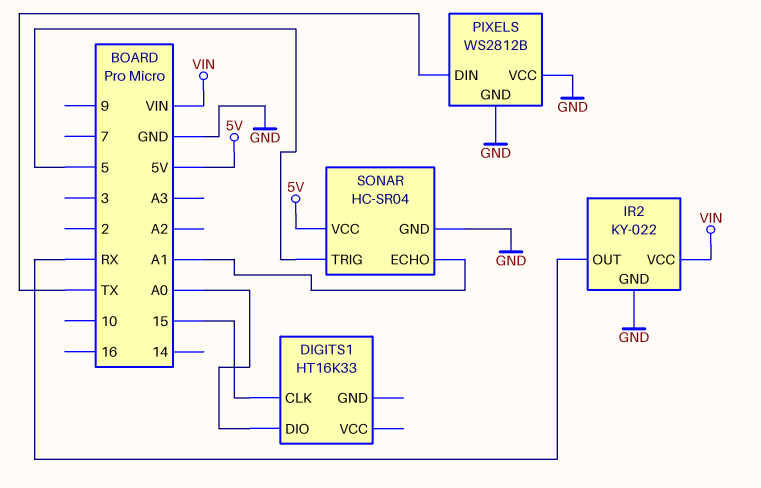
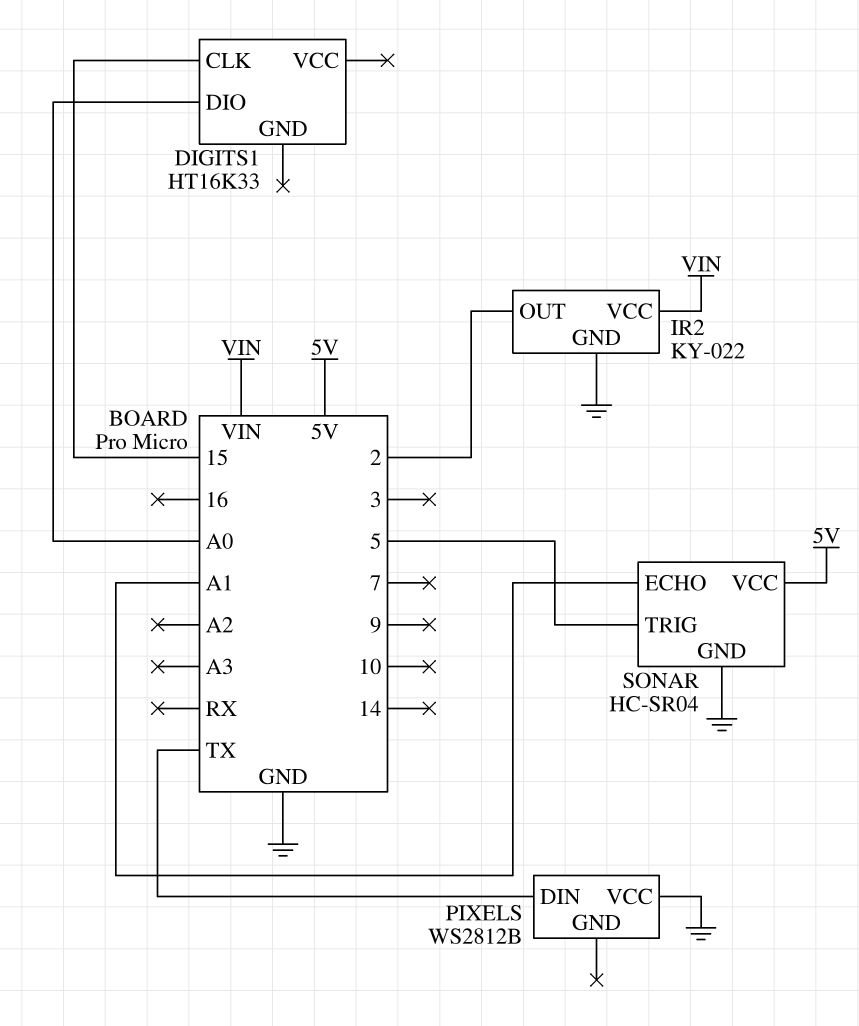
IR2 pin OUT: RX -> 2
PIXELS pin GND: GND -> none

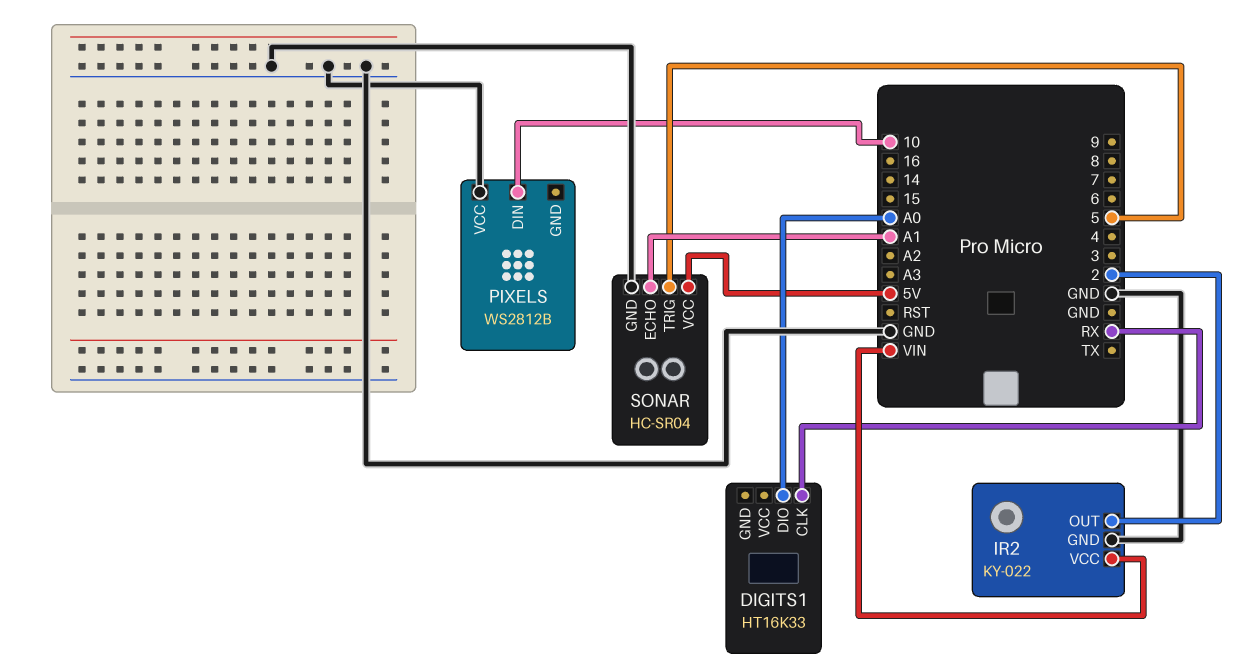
DIGITS1 pin CLK: 15 -> RX
PIXELS pin DIN: TX -> 10

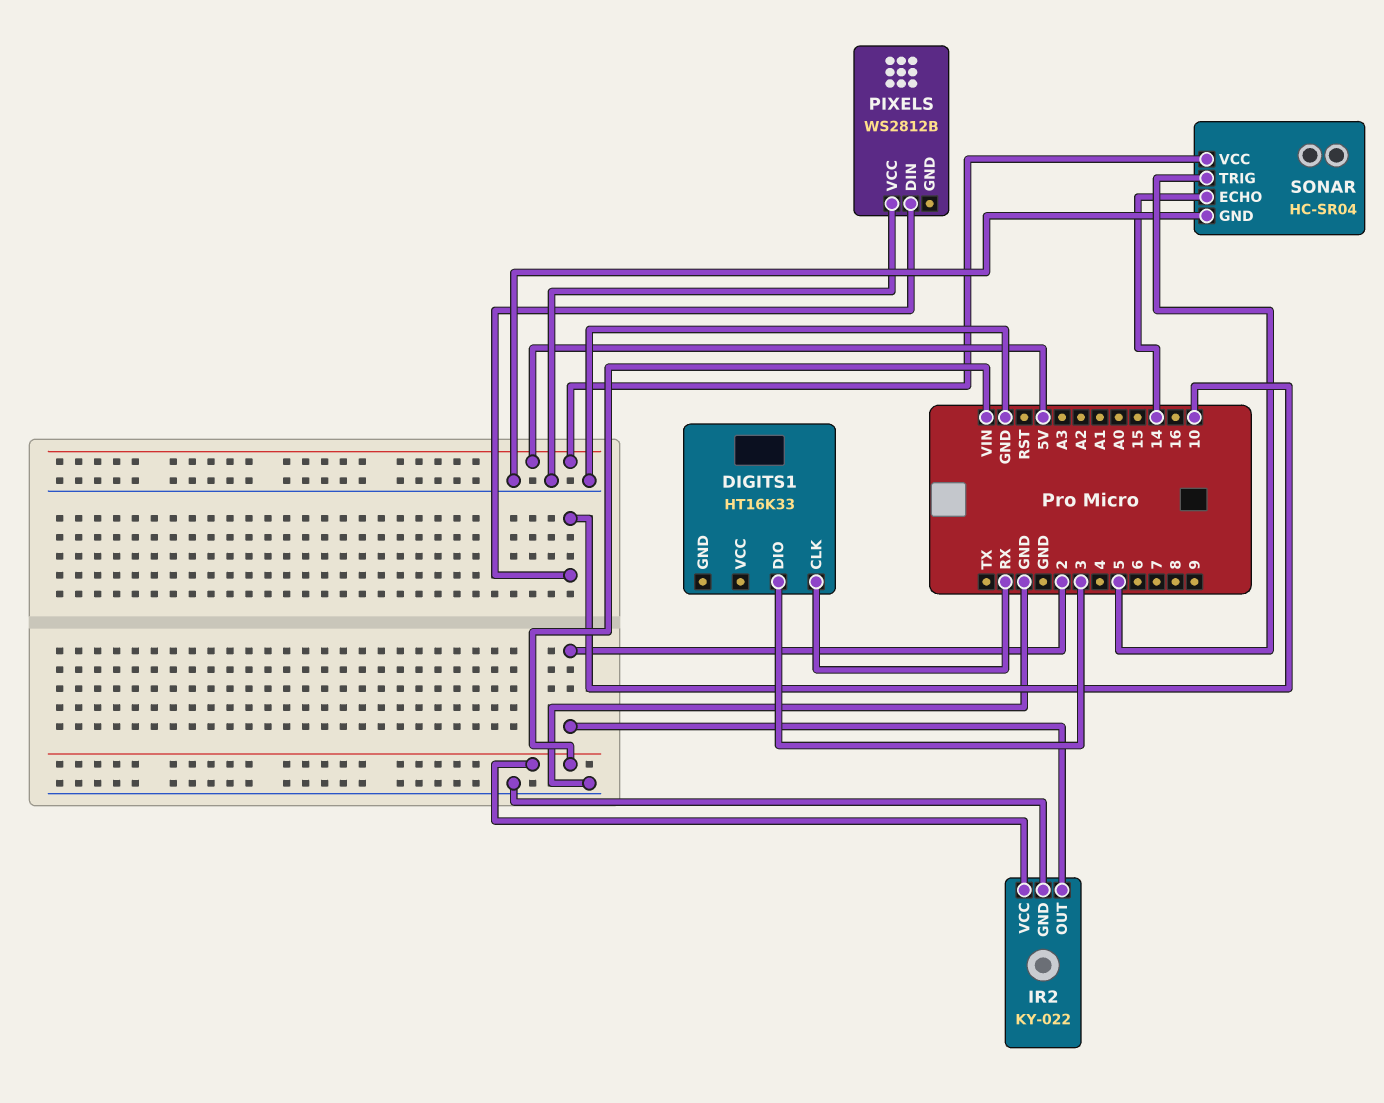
DIGITS1 pin DIO: A0 -> 3
SONAR pin ECHO: A1 -> 14

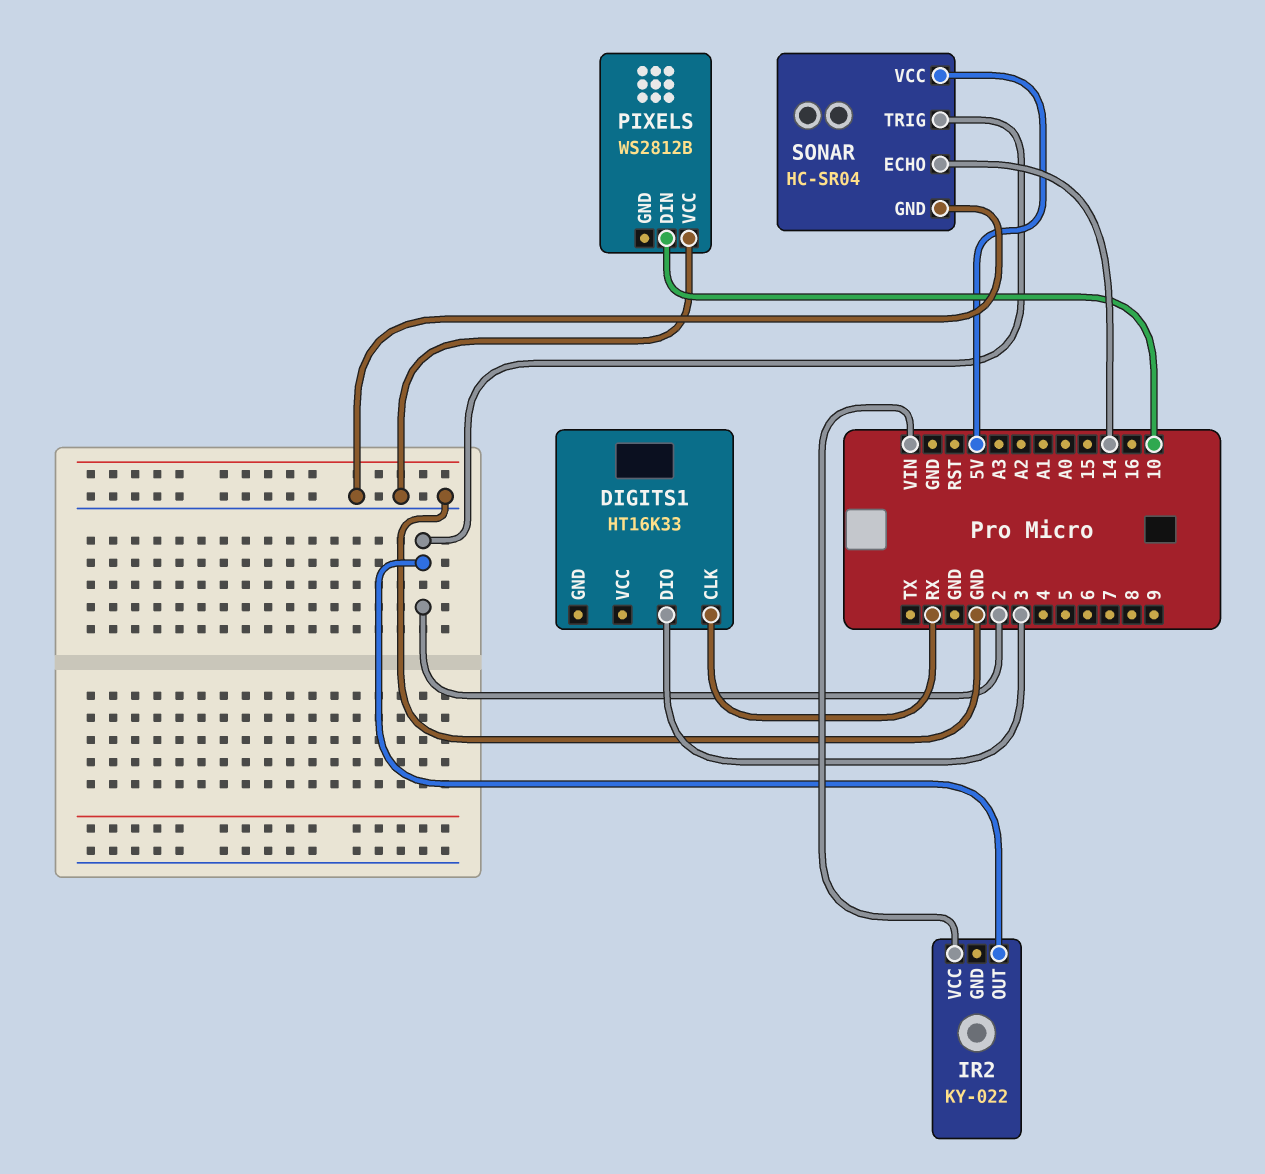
IR2 pin GND: GND -> none
SONAR pin TRIG: 5 -> 2

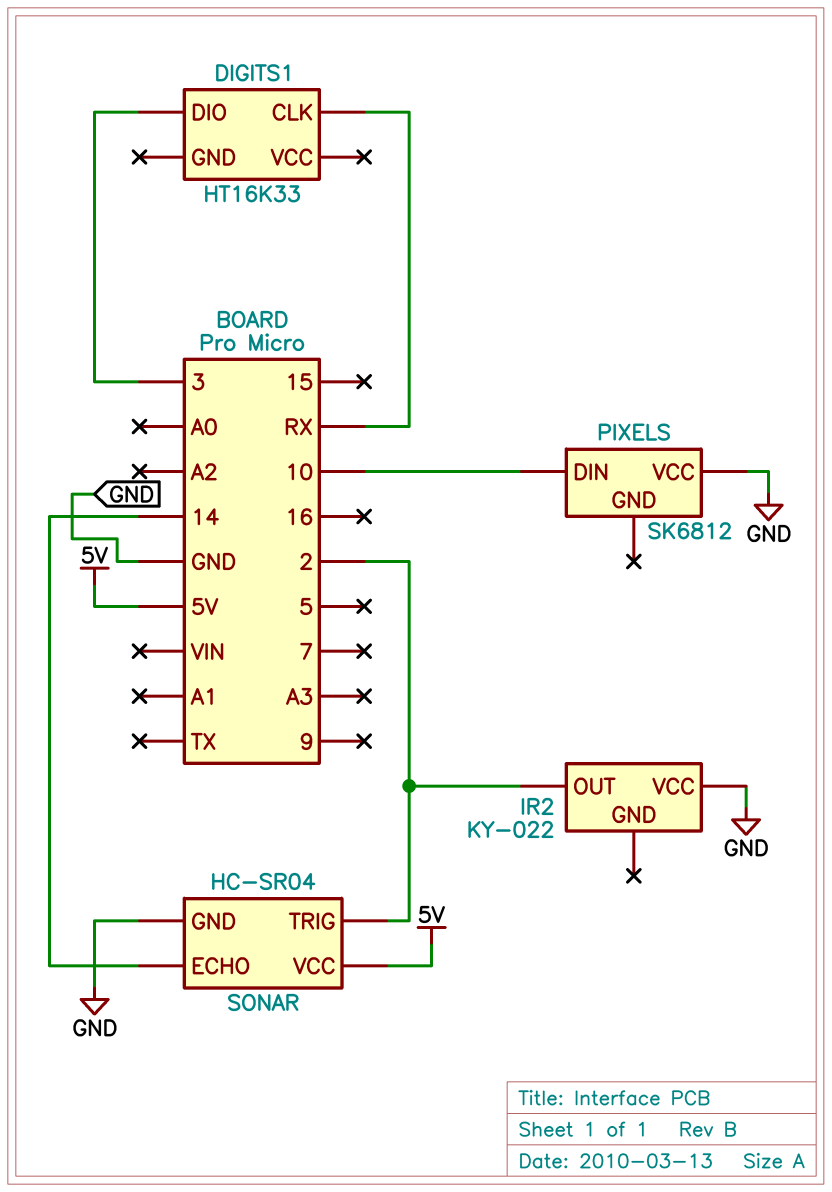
IR2 pin VCC: VIN -> GND
PIXELS: WS2812B -> SK6812

